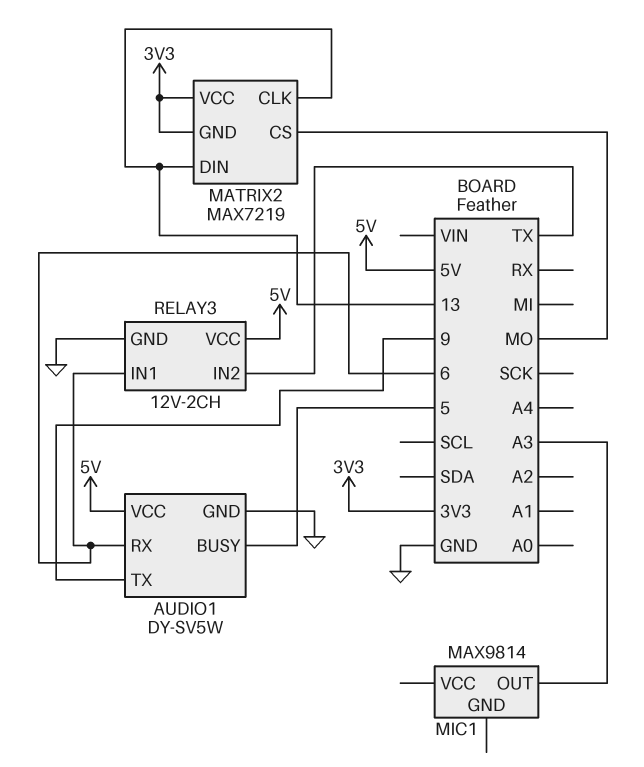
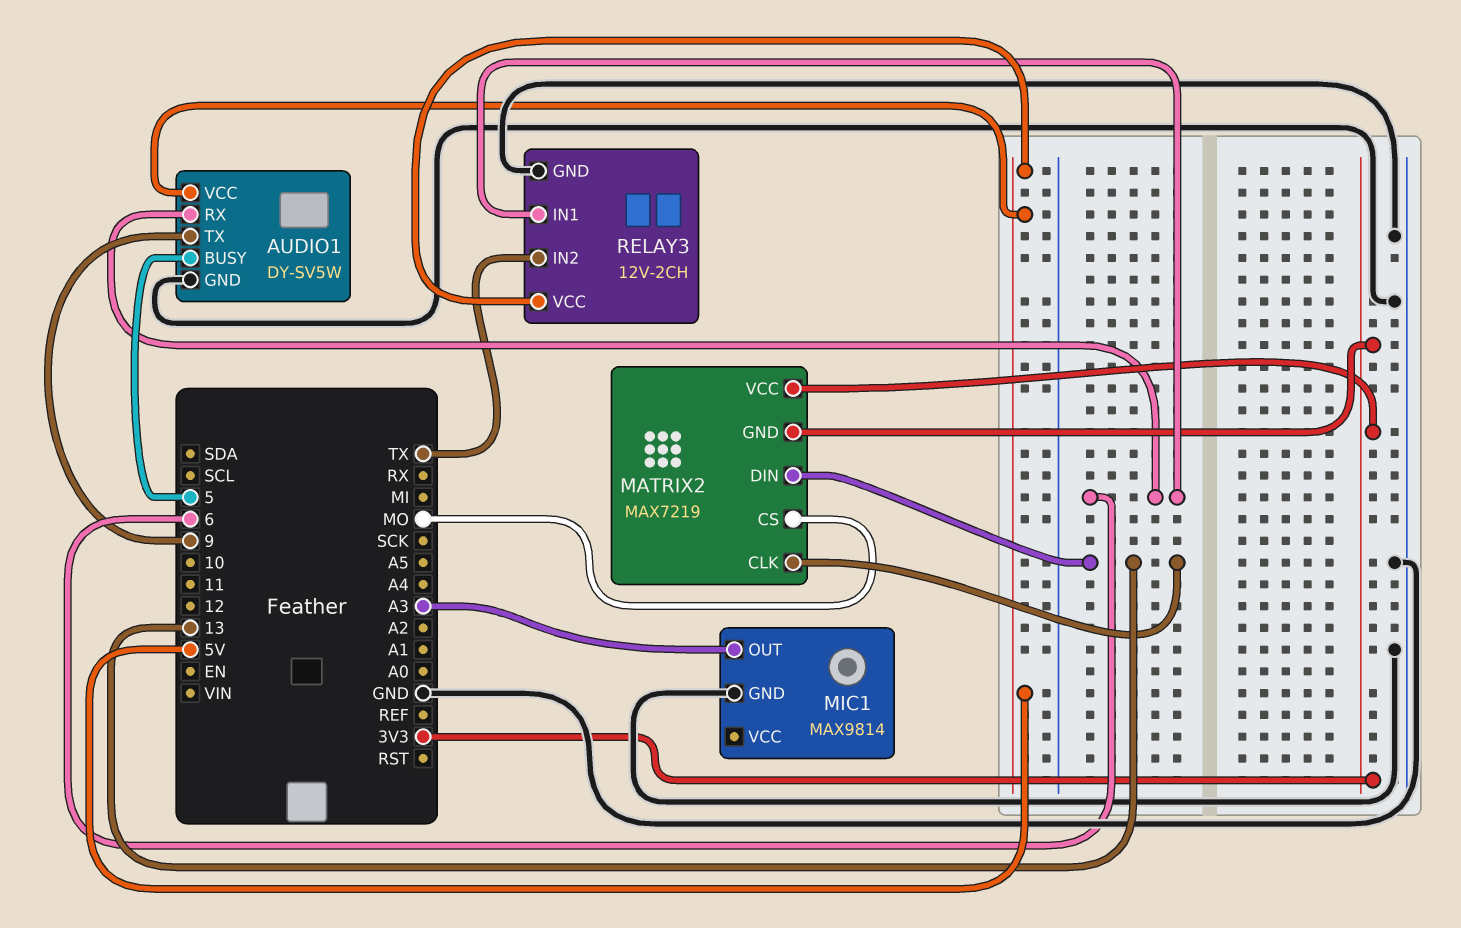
MIC1 pin GND: none -> GND

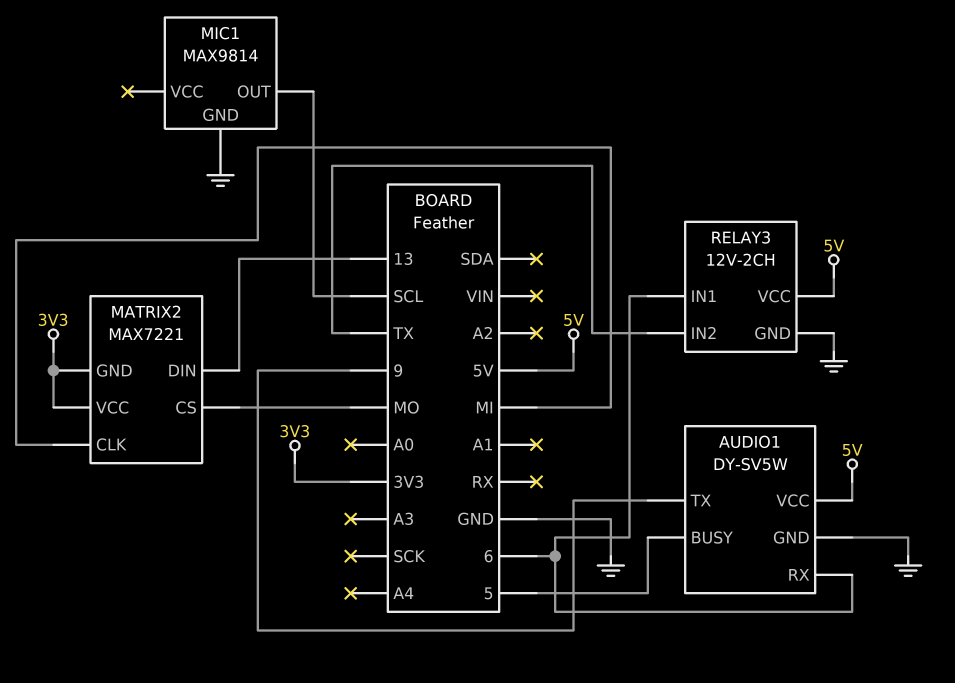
MATRIX2: MAX7219 -> MAX7221
MATRIX2 pin CLK: 13 -> MI
MIC1 pin OUT: A3 -> SCL

